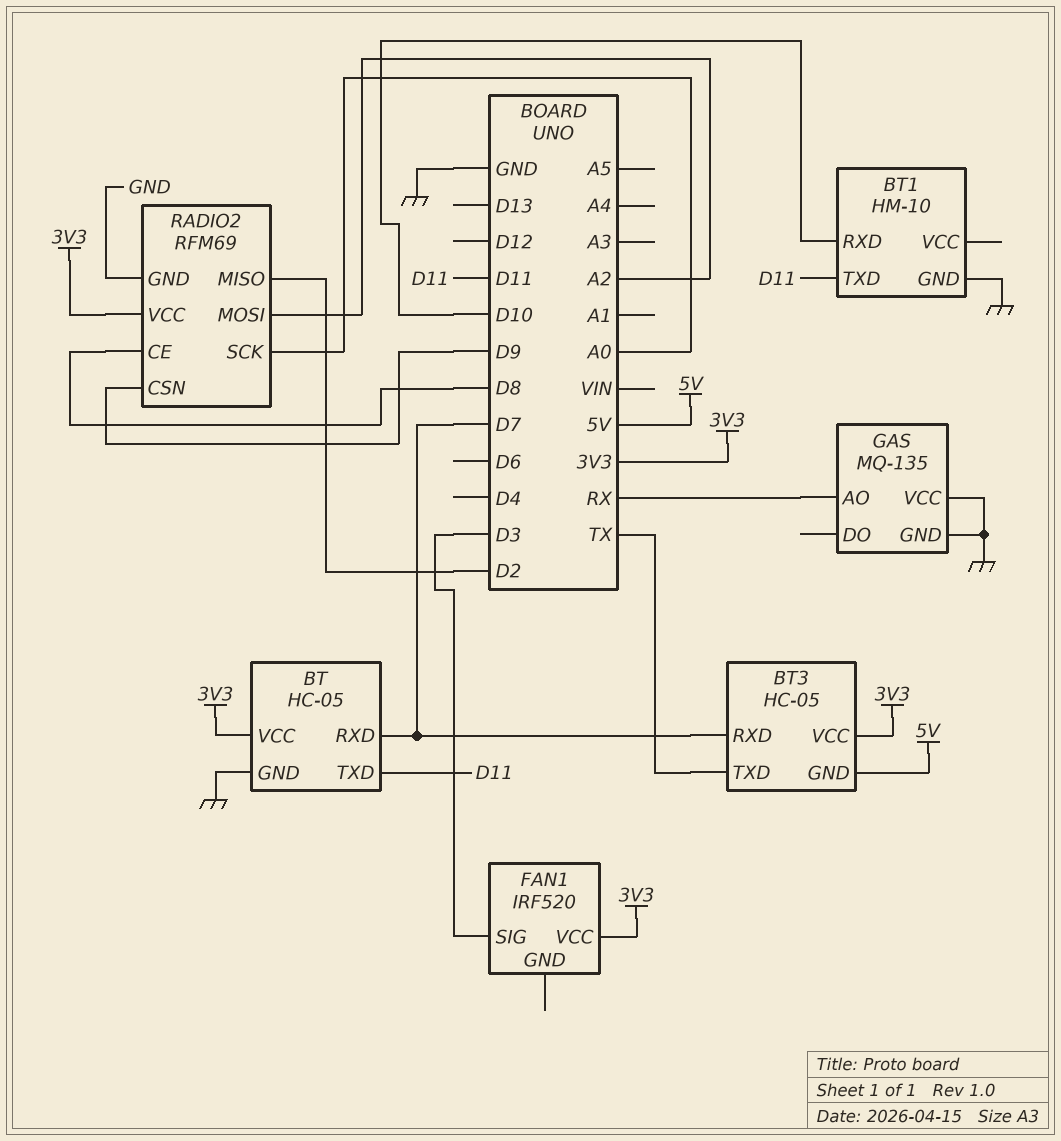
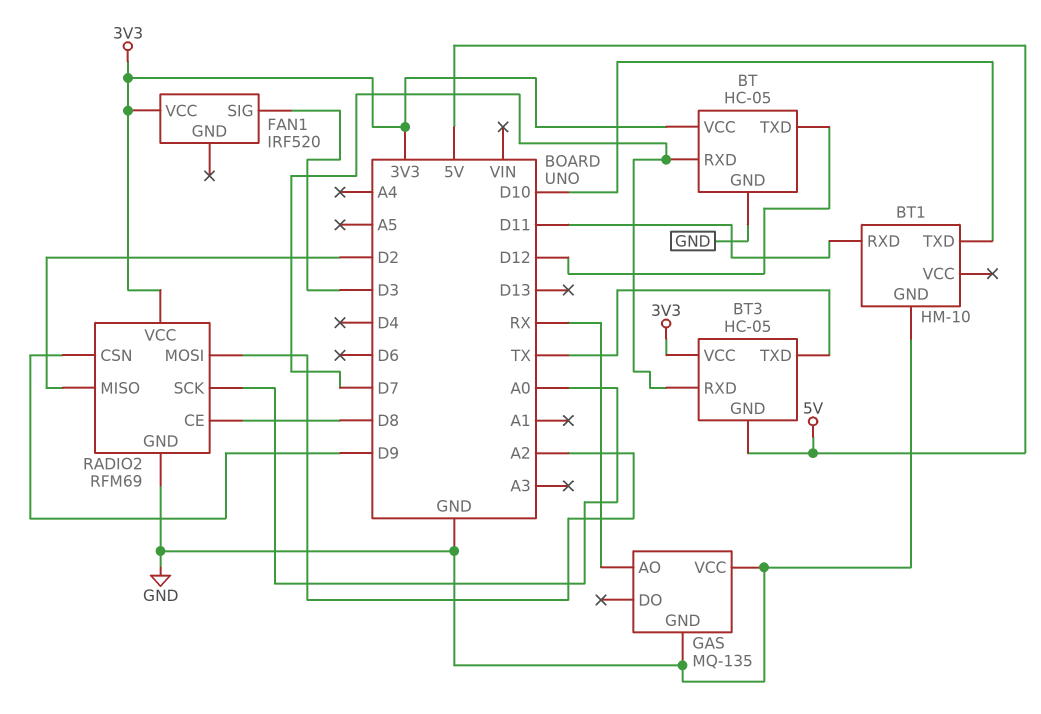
BT pin TXD: D11 -> D12
BT1 pin RXD: D10 -> D11
BT1 pin TXD: D11 -> D10

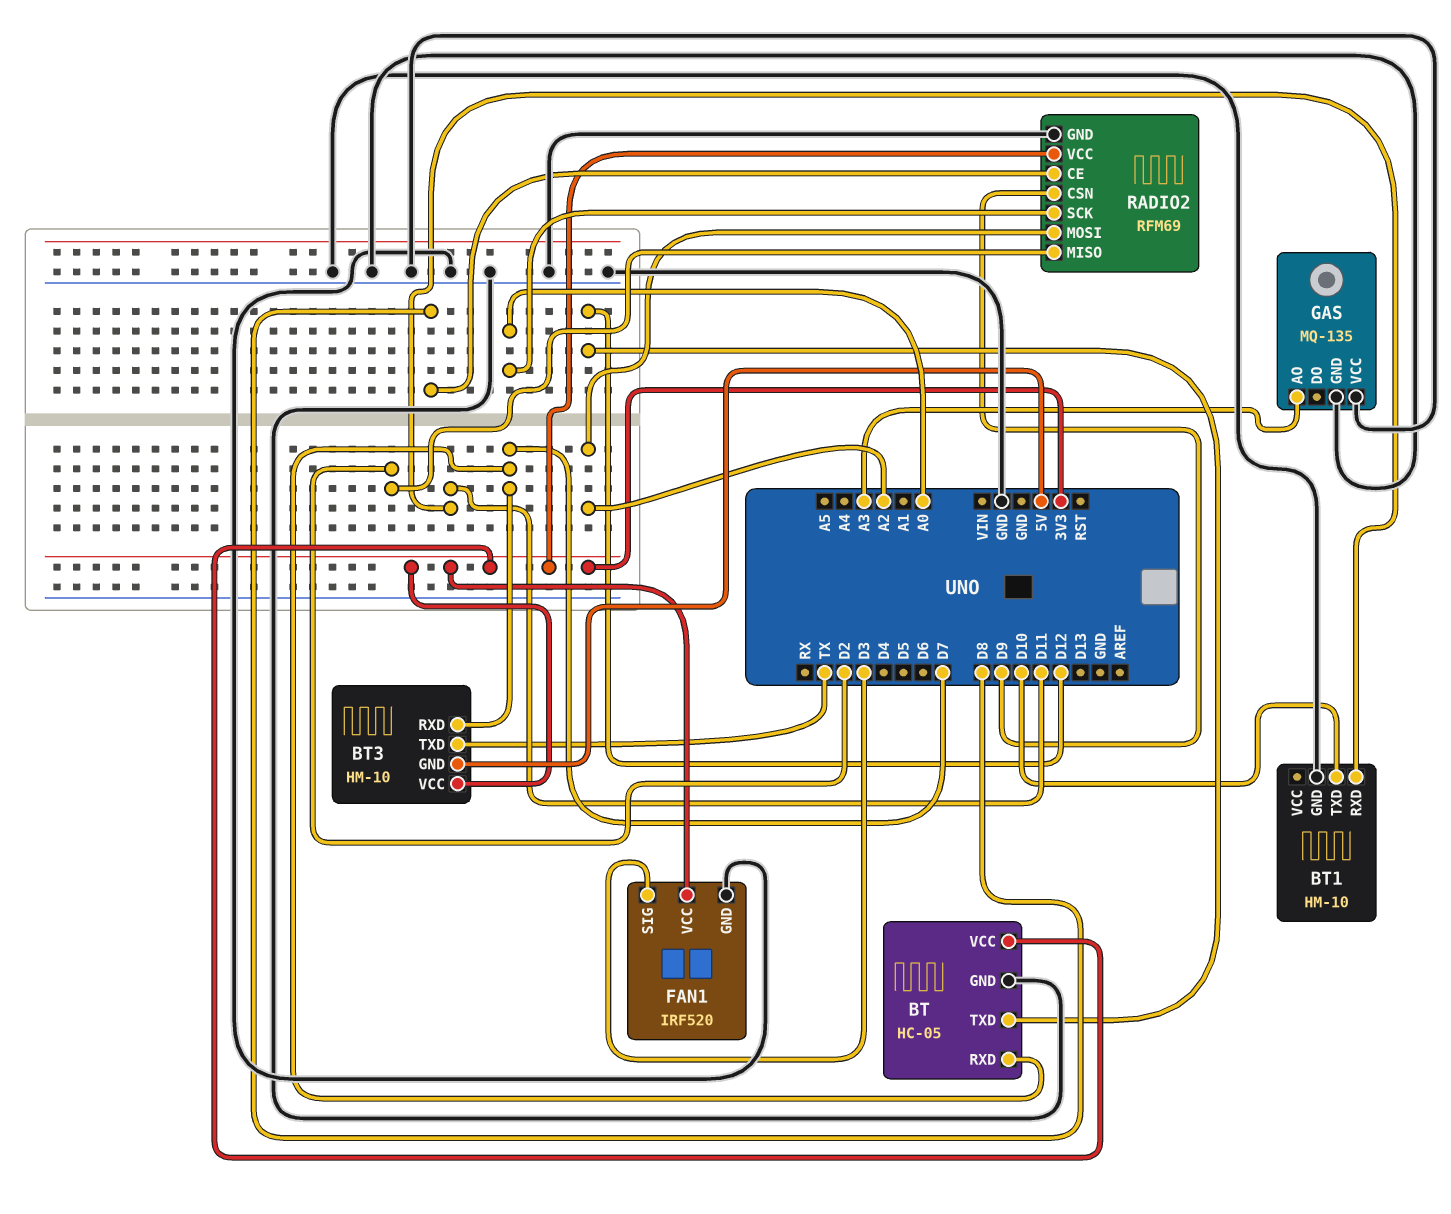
BT3: HC-05 -> HM-10
FAN1 pin GND: none -> GND
GAS pin AO: RX -> A3

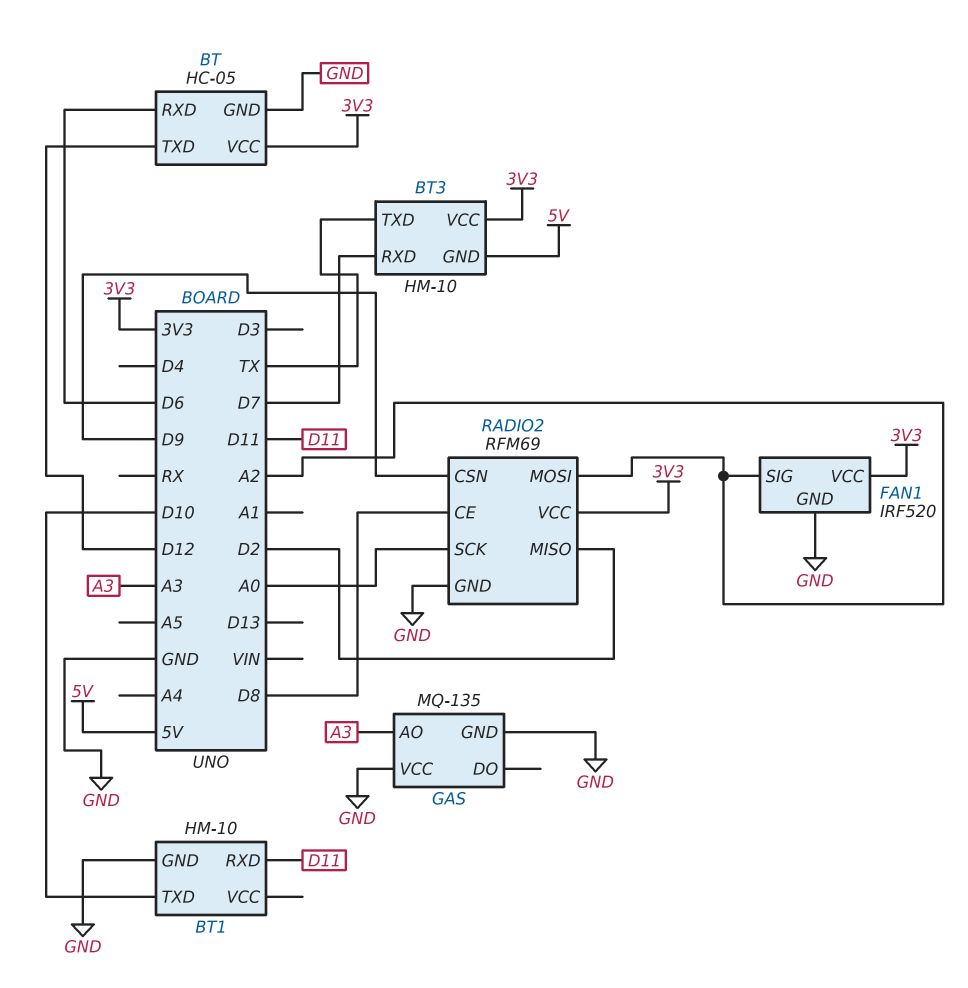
BT pin RXD: D7 -> D6
FAN1 pin SIG: D3 -> A2

